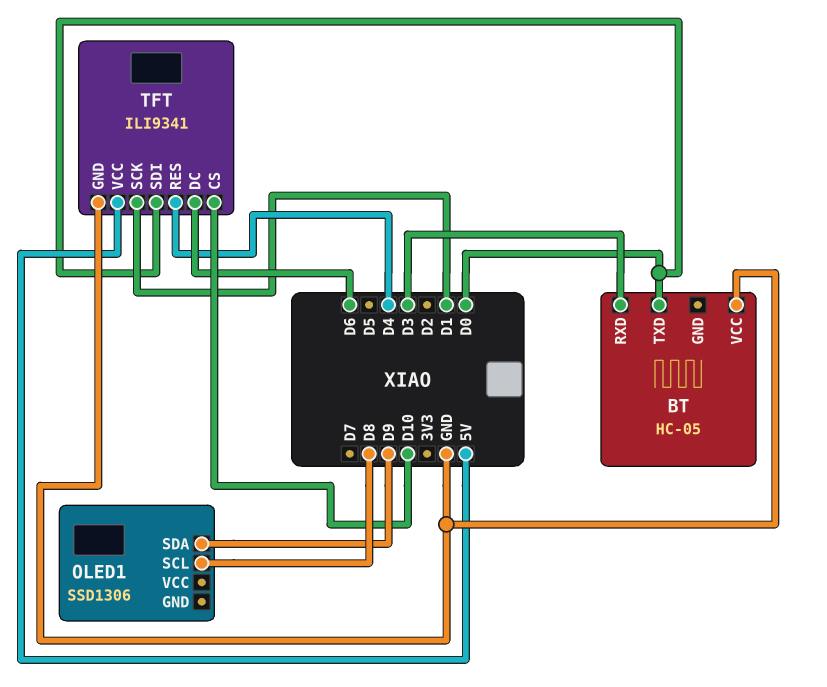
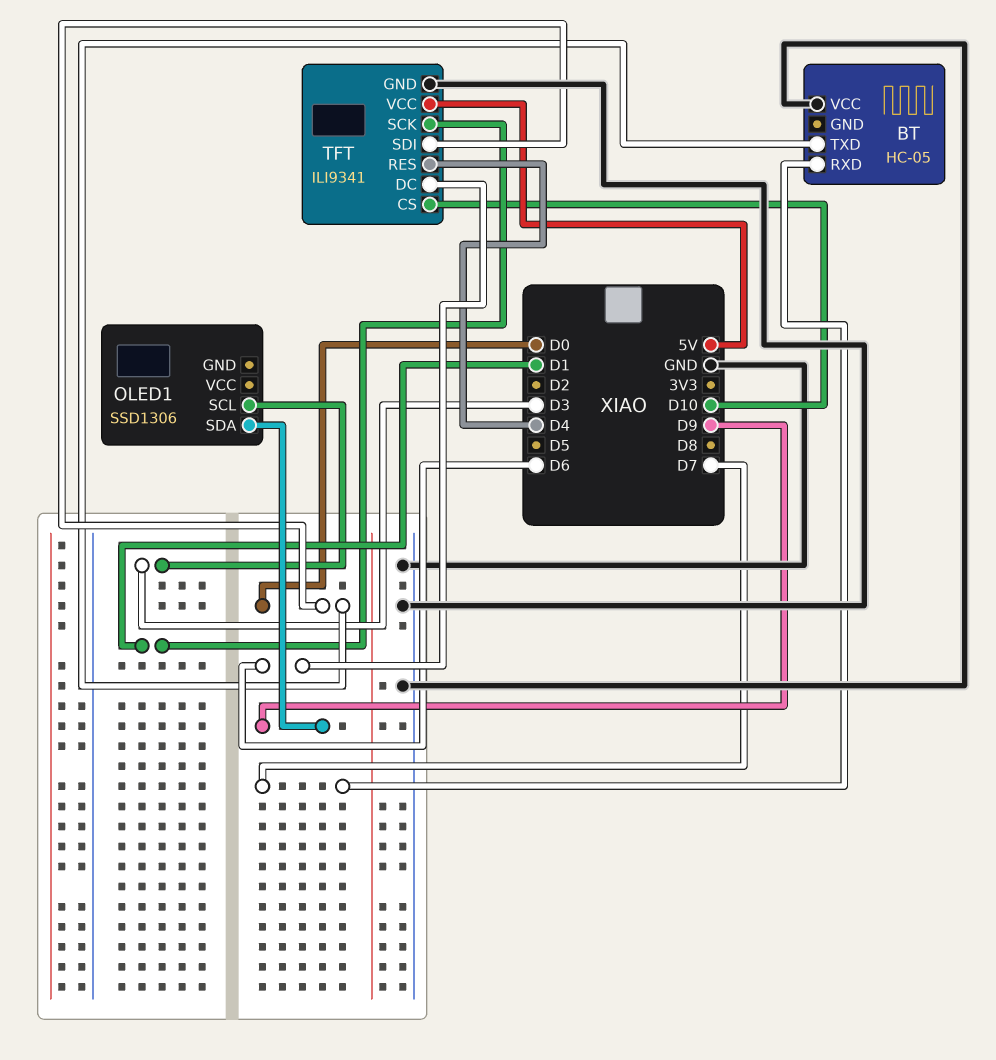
BT pin RXD: D3 -> D7
OLED1 pin SCL: D8 -> D3

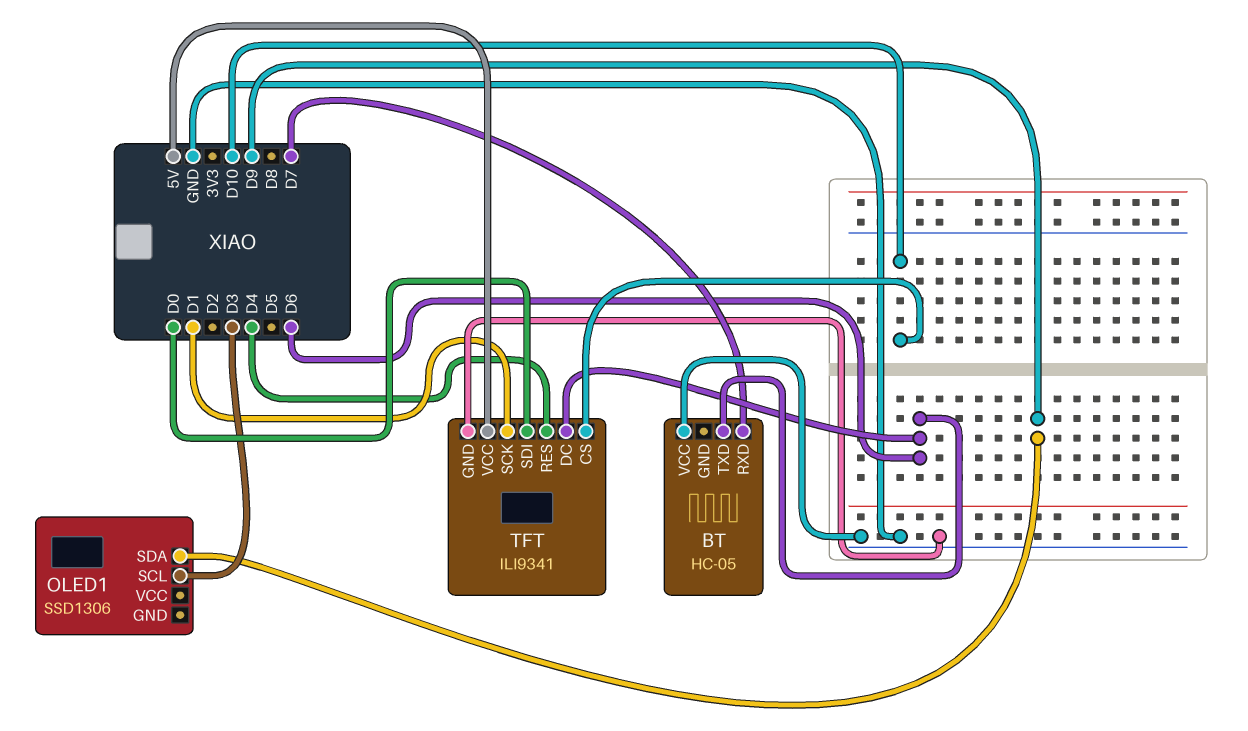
BT pin TXD: D0 -> D6

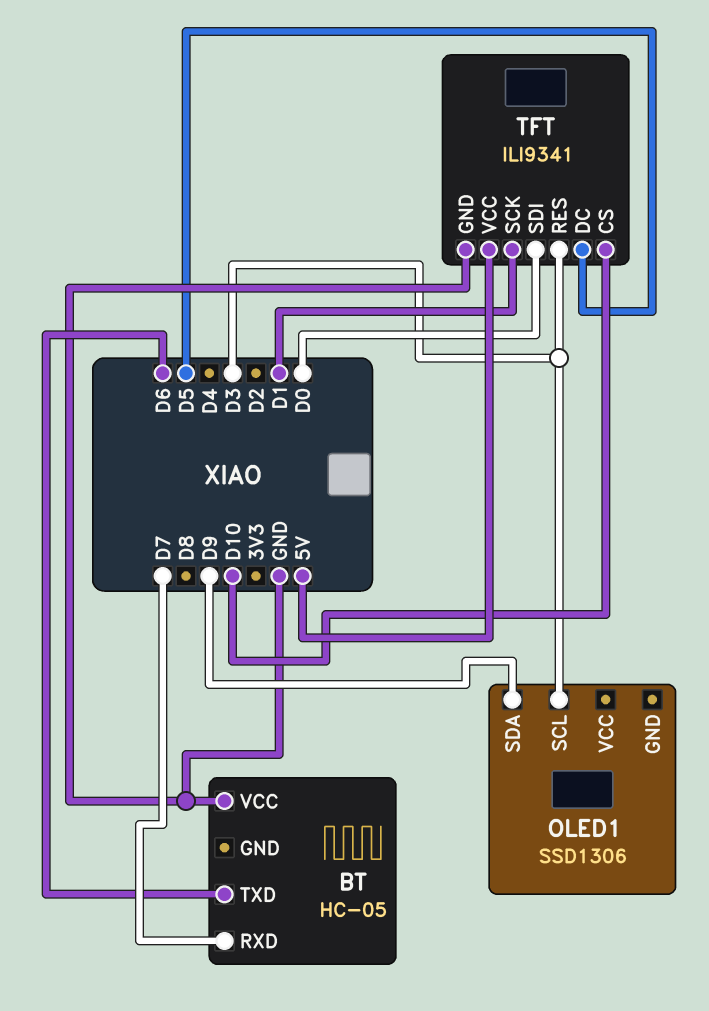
TFT pin DC: D6 -> D5
TFT pin RES: D4 -> D3

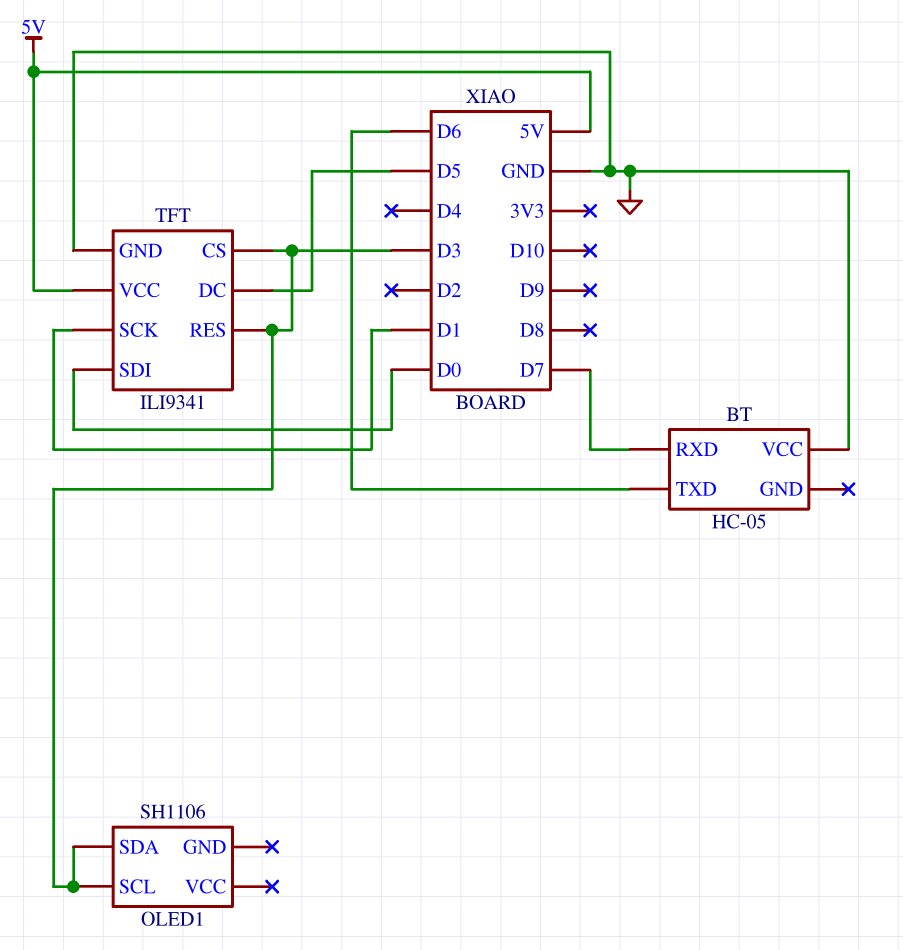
OLED1: SSD1306 -> SH1106
OLED1 pin SDA: D9 -> D3
TFT pin CS: D10 -> D3

